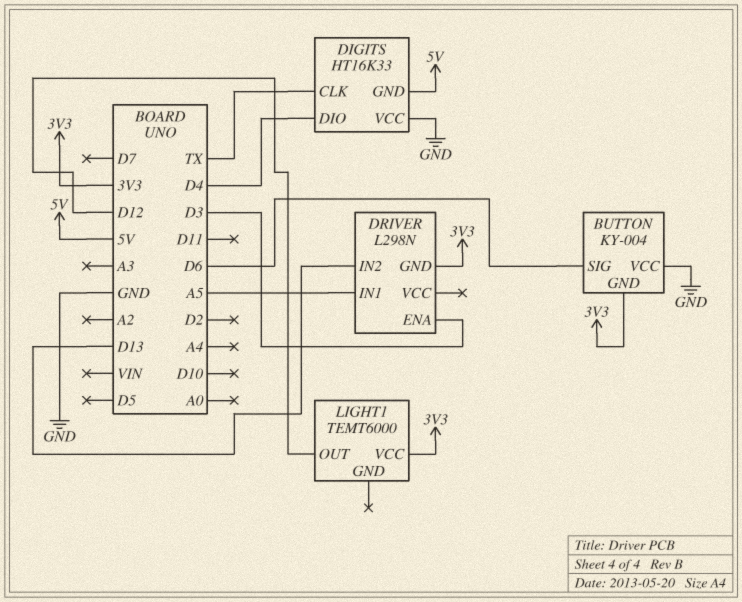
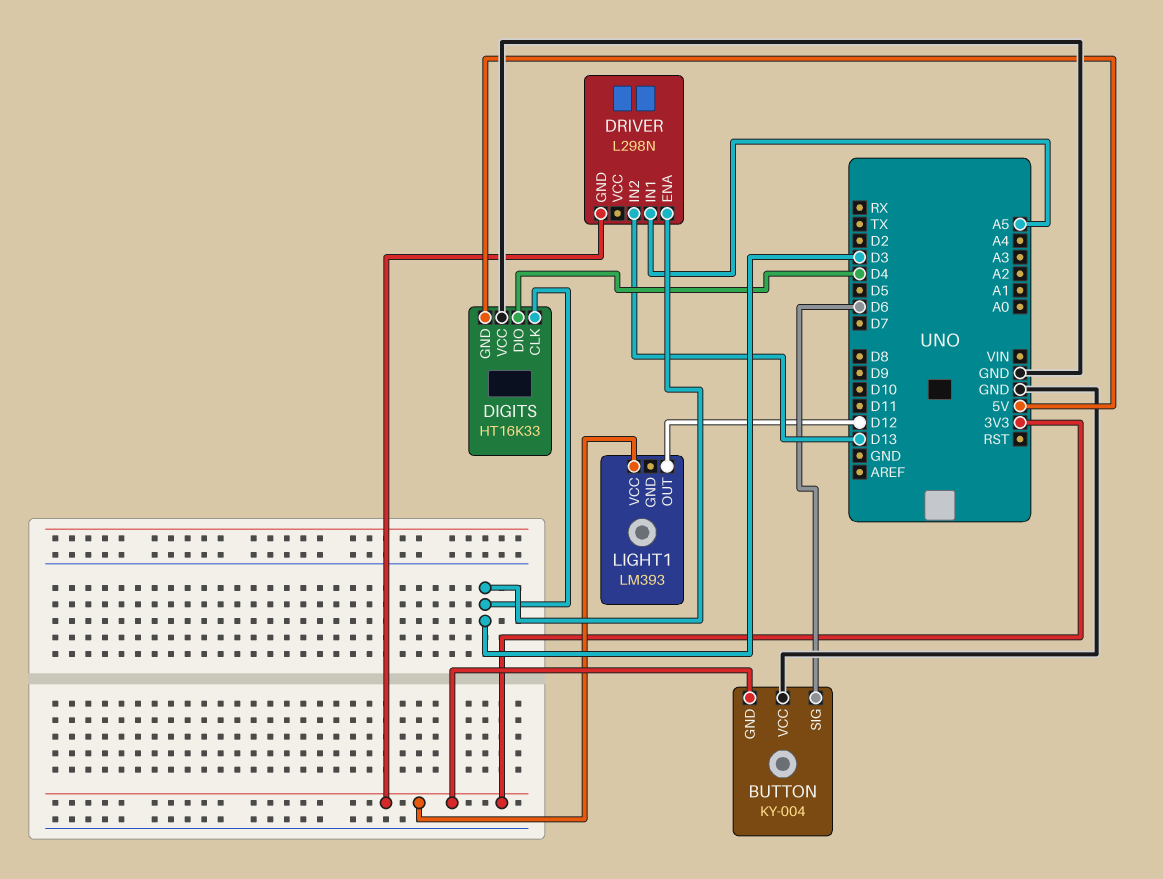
DIGITS pin CLK: TX -> D3
LIGHT1: TEMT6000 -> LM393

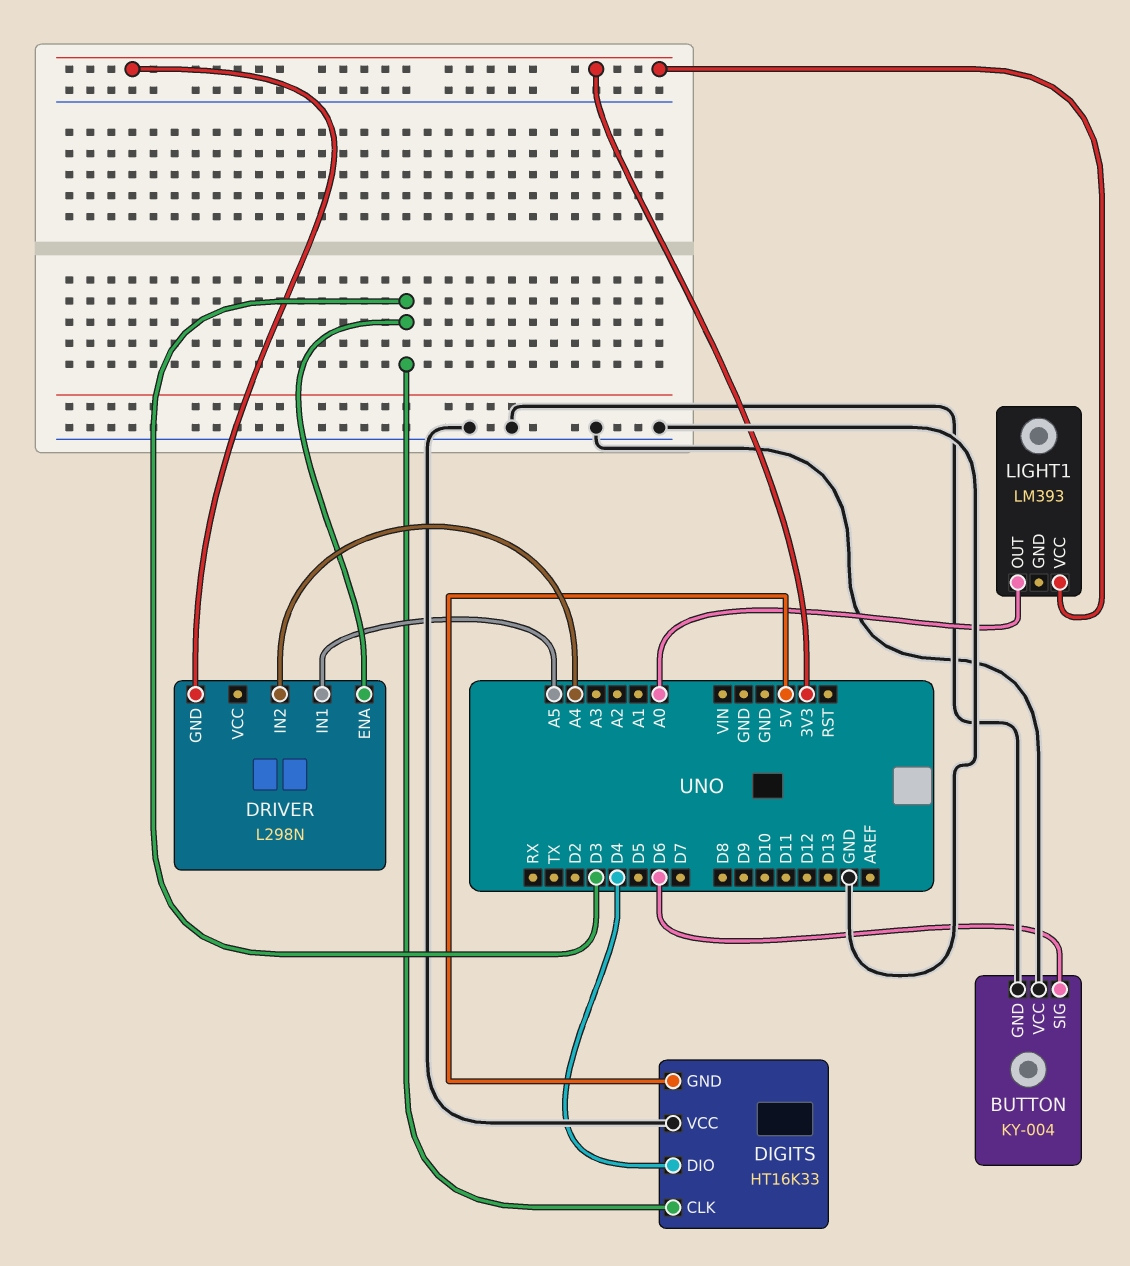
BUTTON pin GND: 3V3 -> GND
DRIVER pin IN2: D13 -> A4
LIGHT1 pin OUT: D12 -> A0

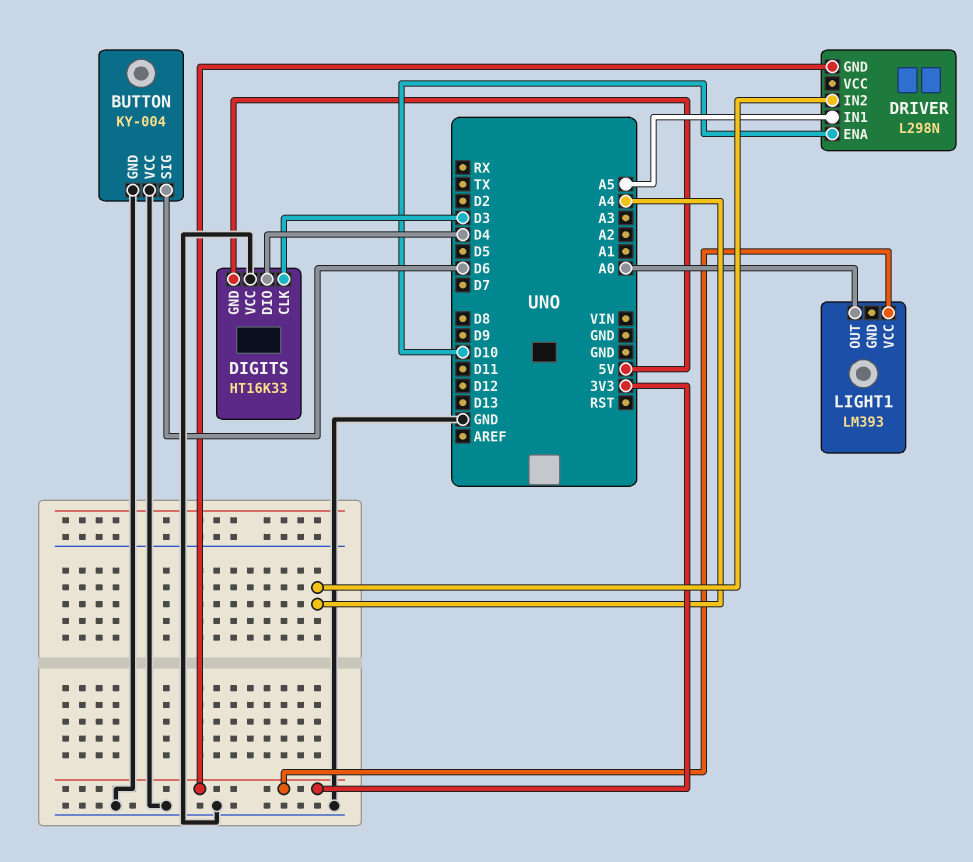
DRIVER pin ENA: D3 -> D10

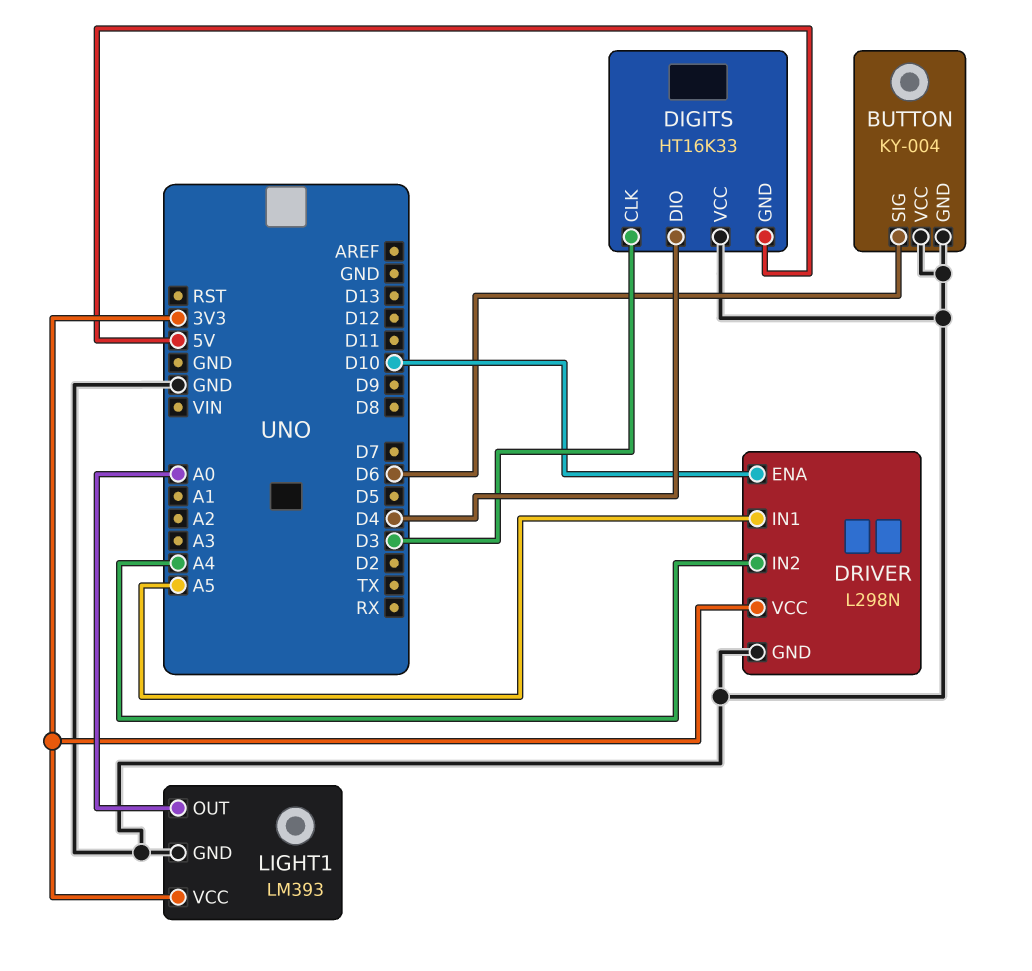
DRIVER pin GND: 3V3 -> GND
DRIVER pin VCC: none -> 3V3
LIGHT1 pin GND: none -> GND

